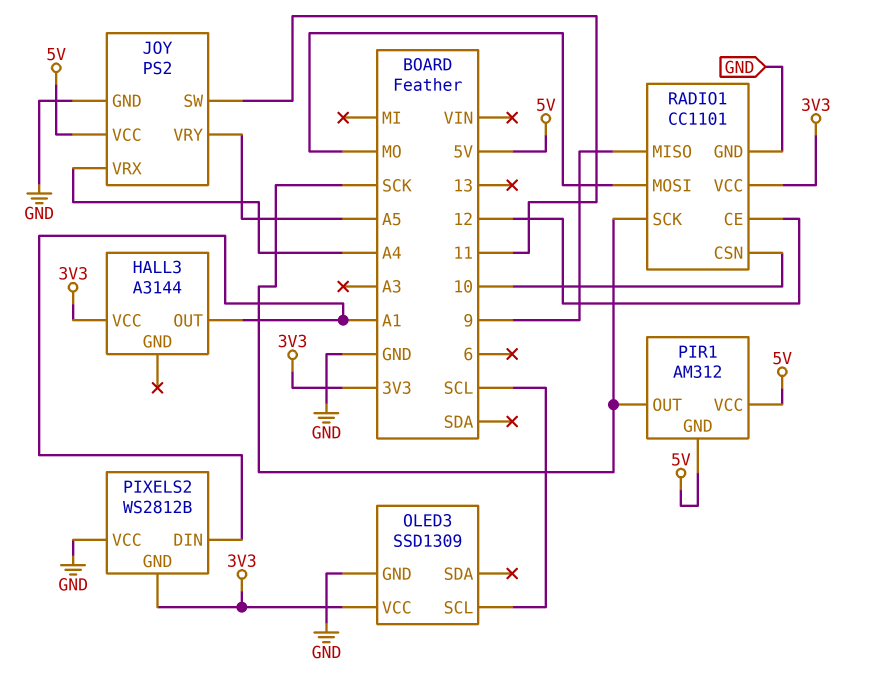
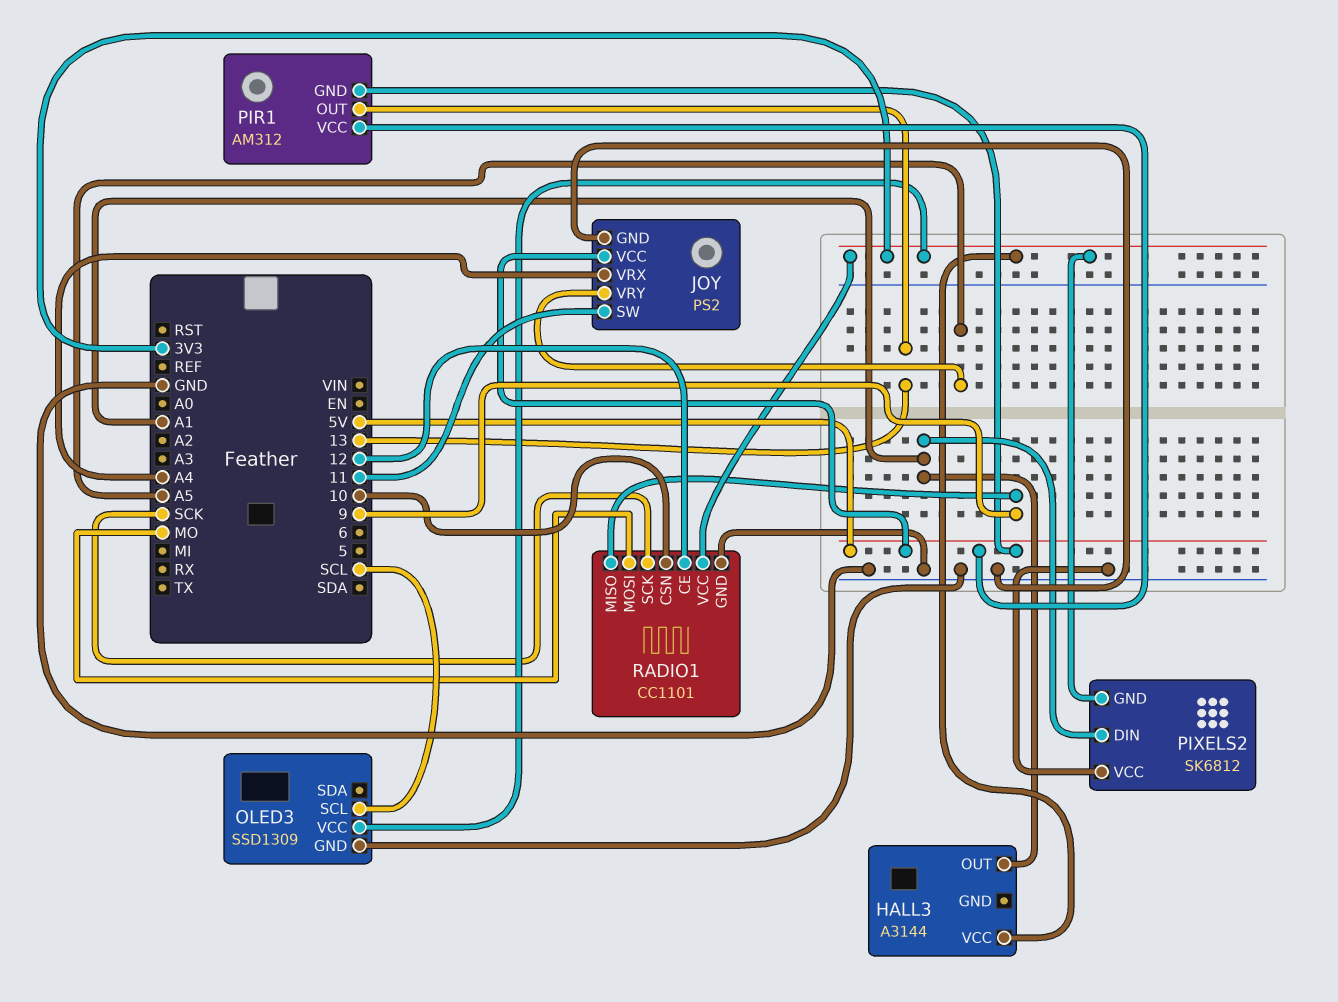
PIR1 pin OUT: SCK -> 13
PIXELS2: WS2812B -> SK6812

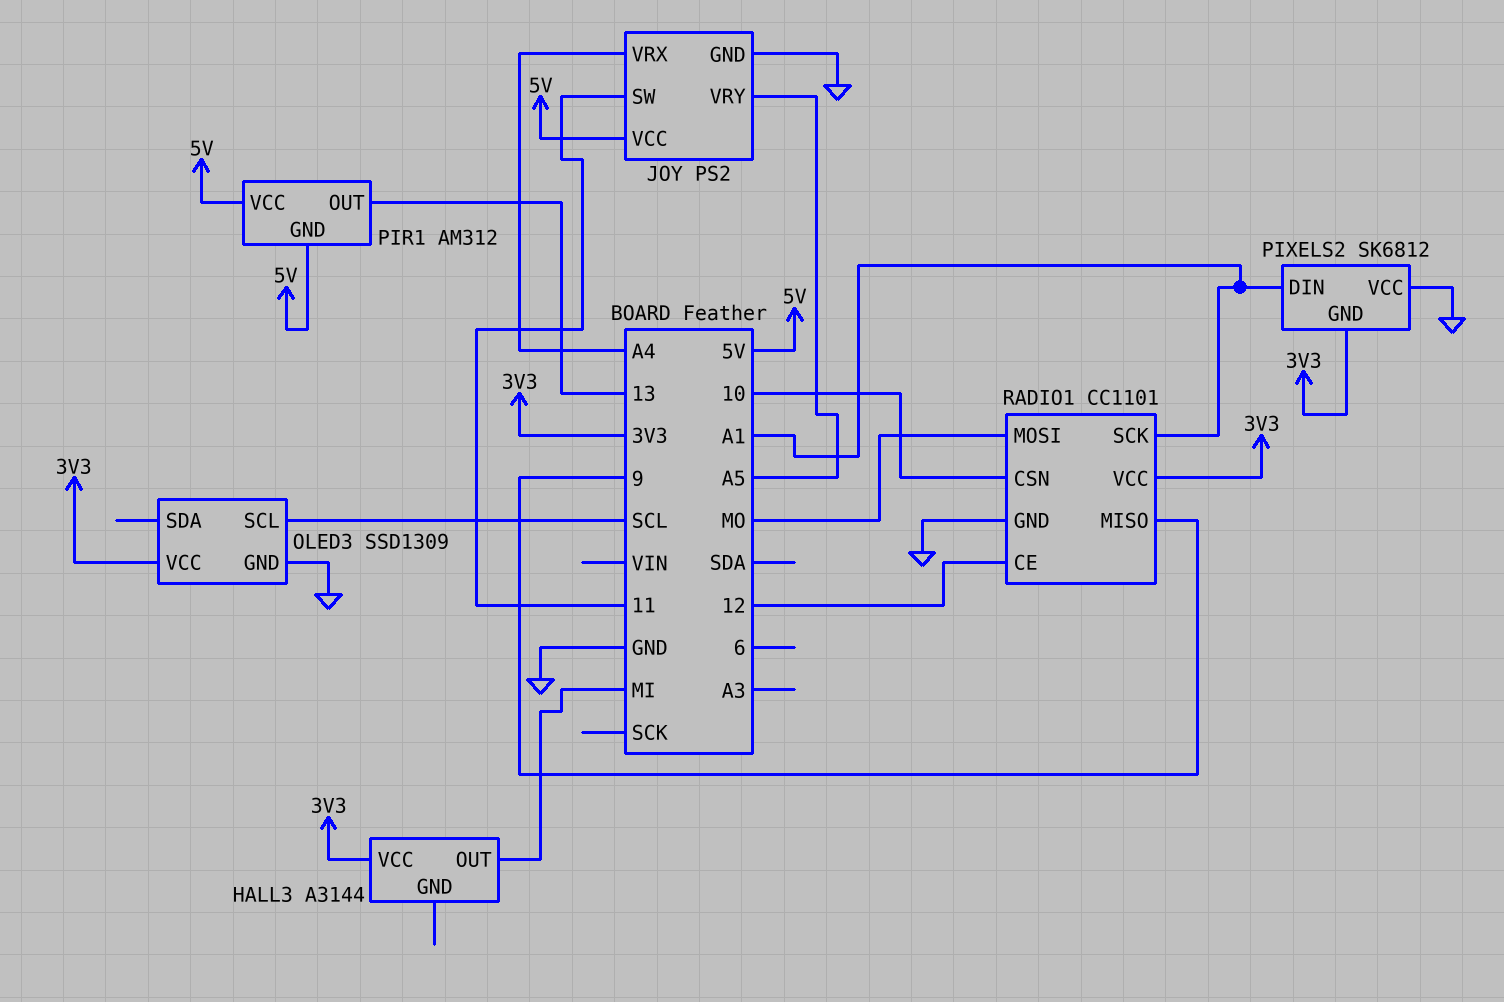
HALL3 pin OUT: A1 -> MI
RADIO1 pin SCK: SCK -> A1

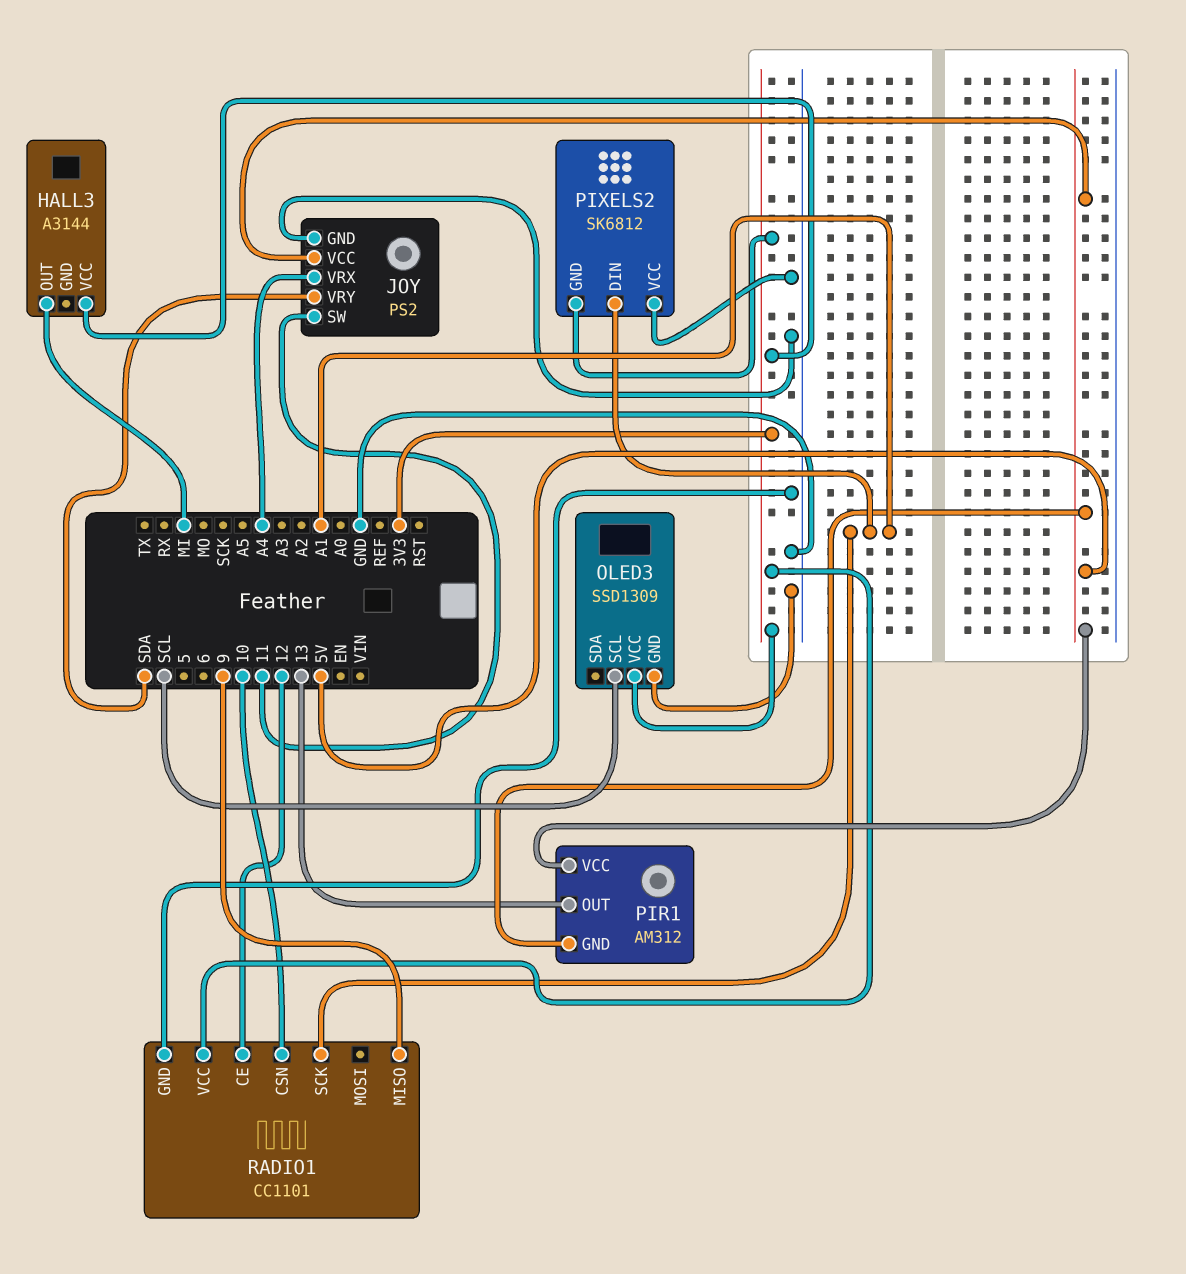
JOY pin VRY: A5 -> SDA
RADIO1 pin MOSI: MO -> none

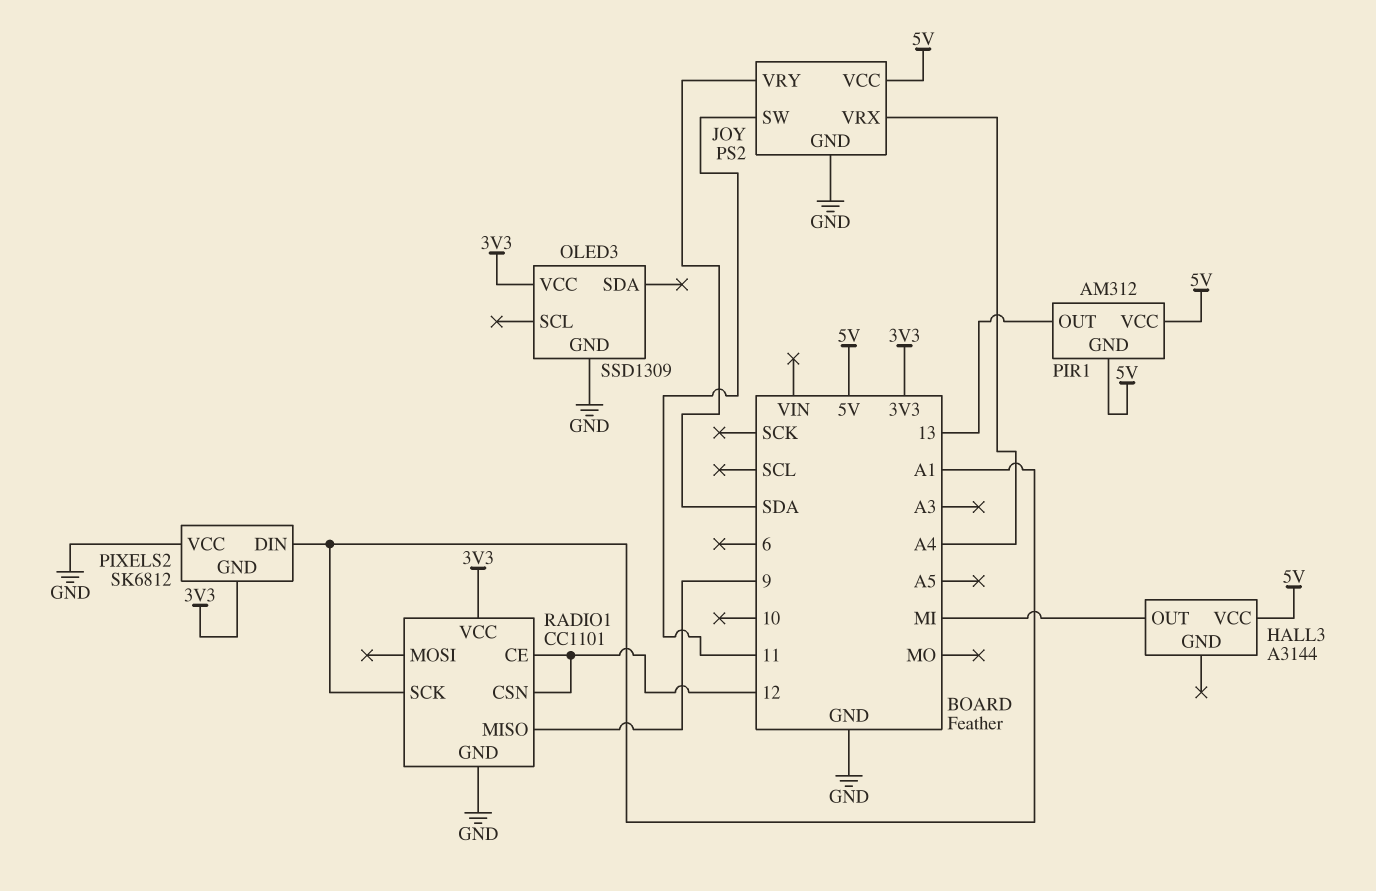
HALL3 pin VCC: 3V3 -> 5V
OLED3 pin SCL: SCL -> none
RADIO1 pin CSN: 10 -> 12

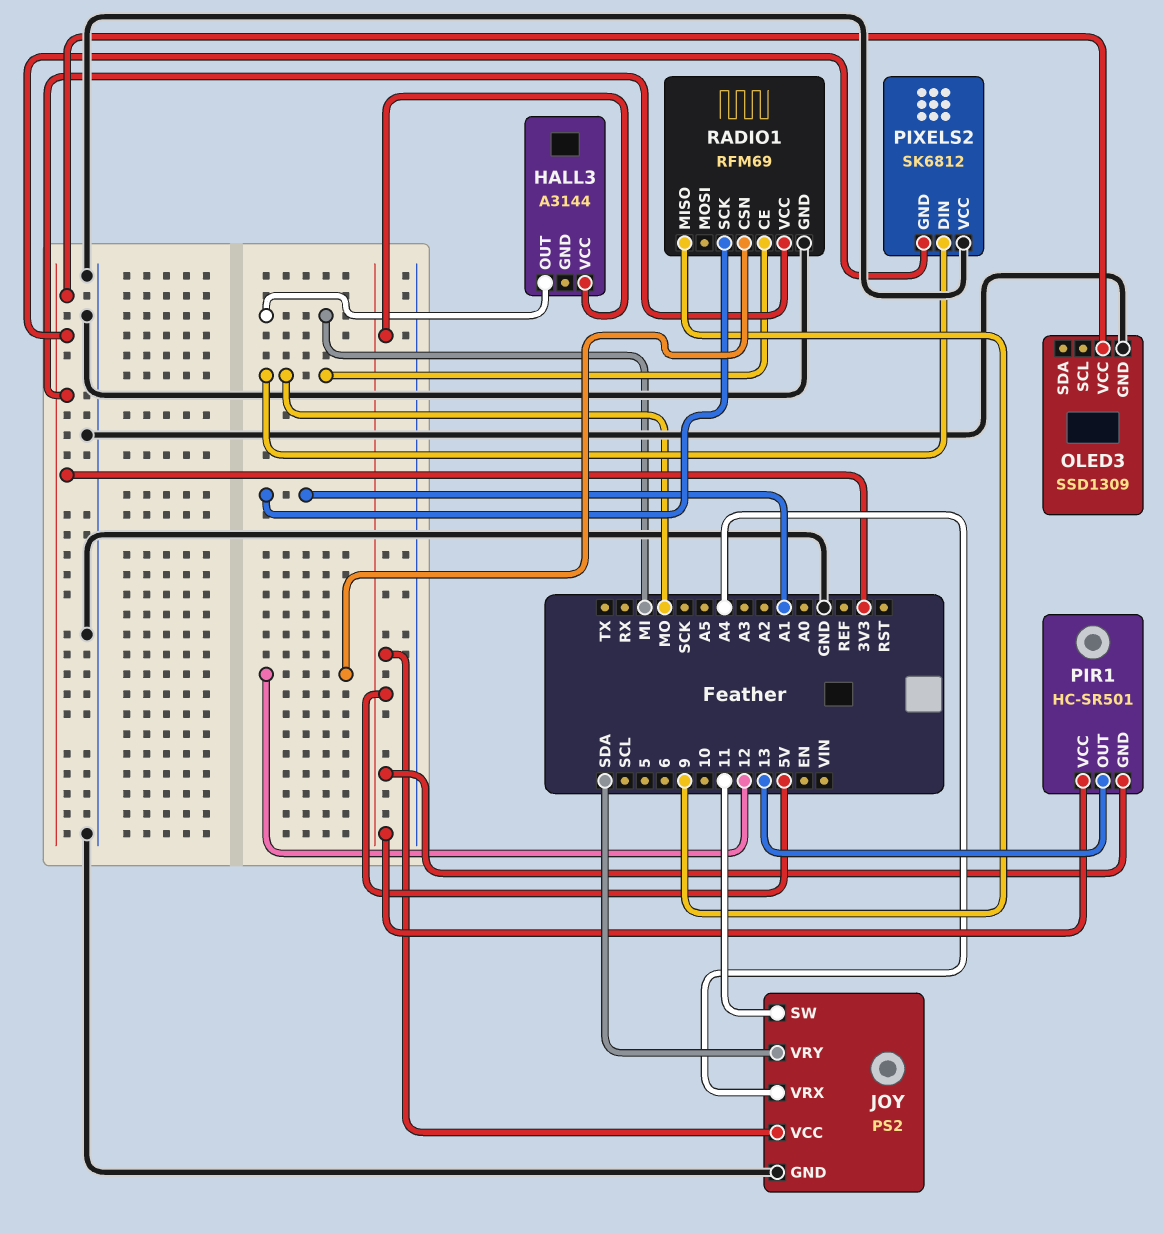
PIR1: AM312 -> HC-SR501
PIXELS2 pin DIN: A1 -> MO
RADIO1: CC1101 -> RFM69
RADIO1 pin CE: 12 -> MO

